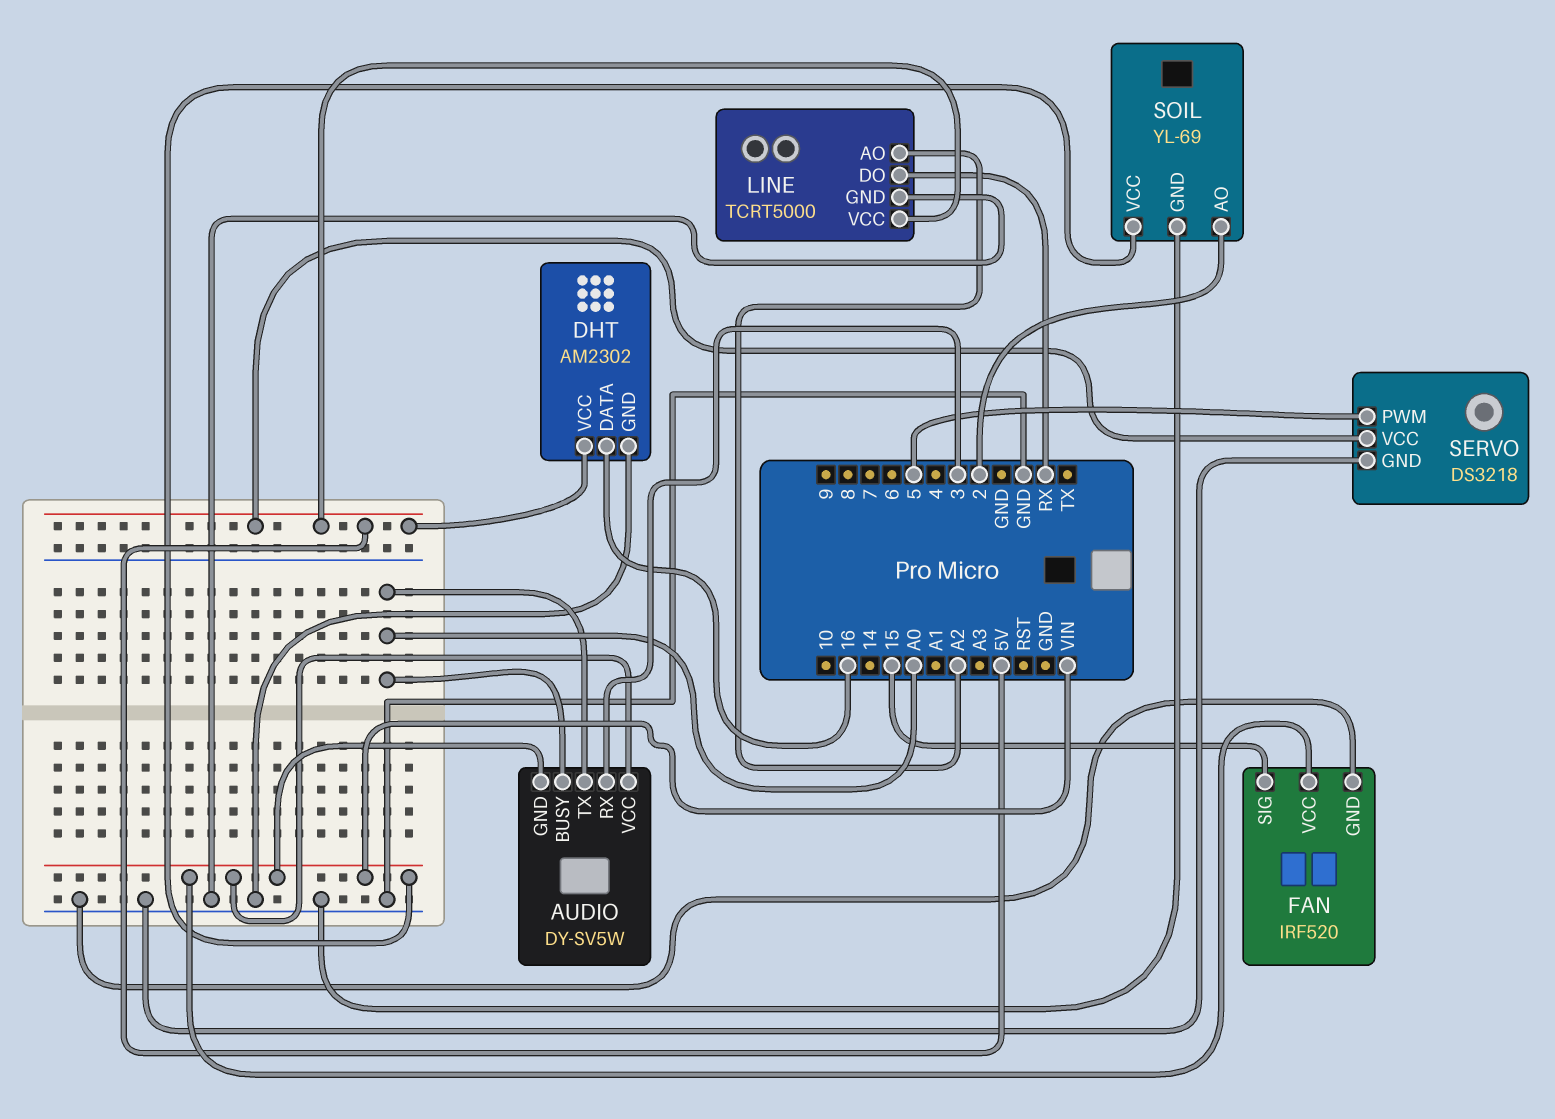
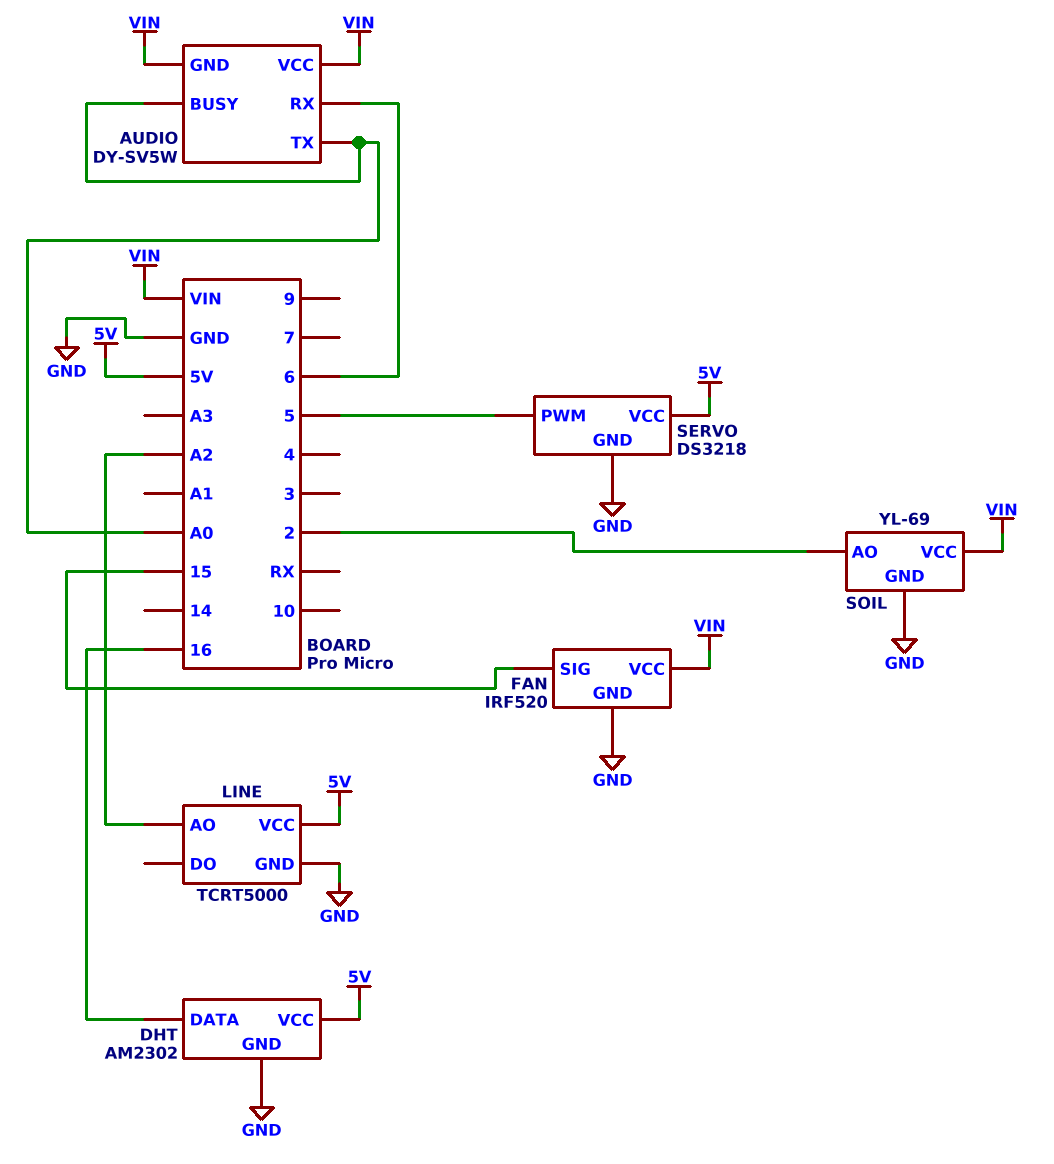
AUDIO pin RX: 3 -> 6
LINE pin DO: RX -> none

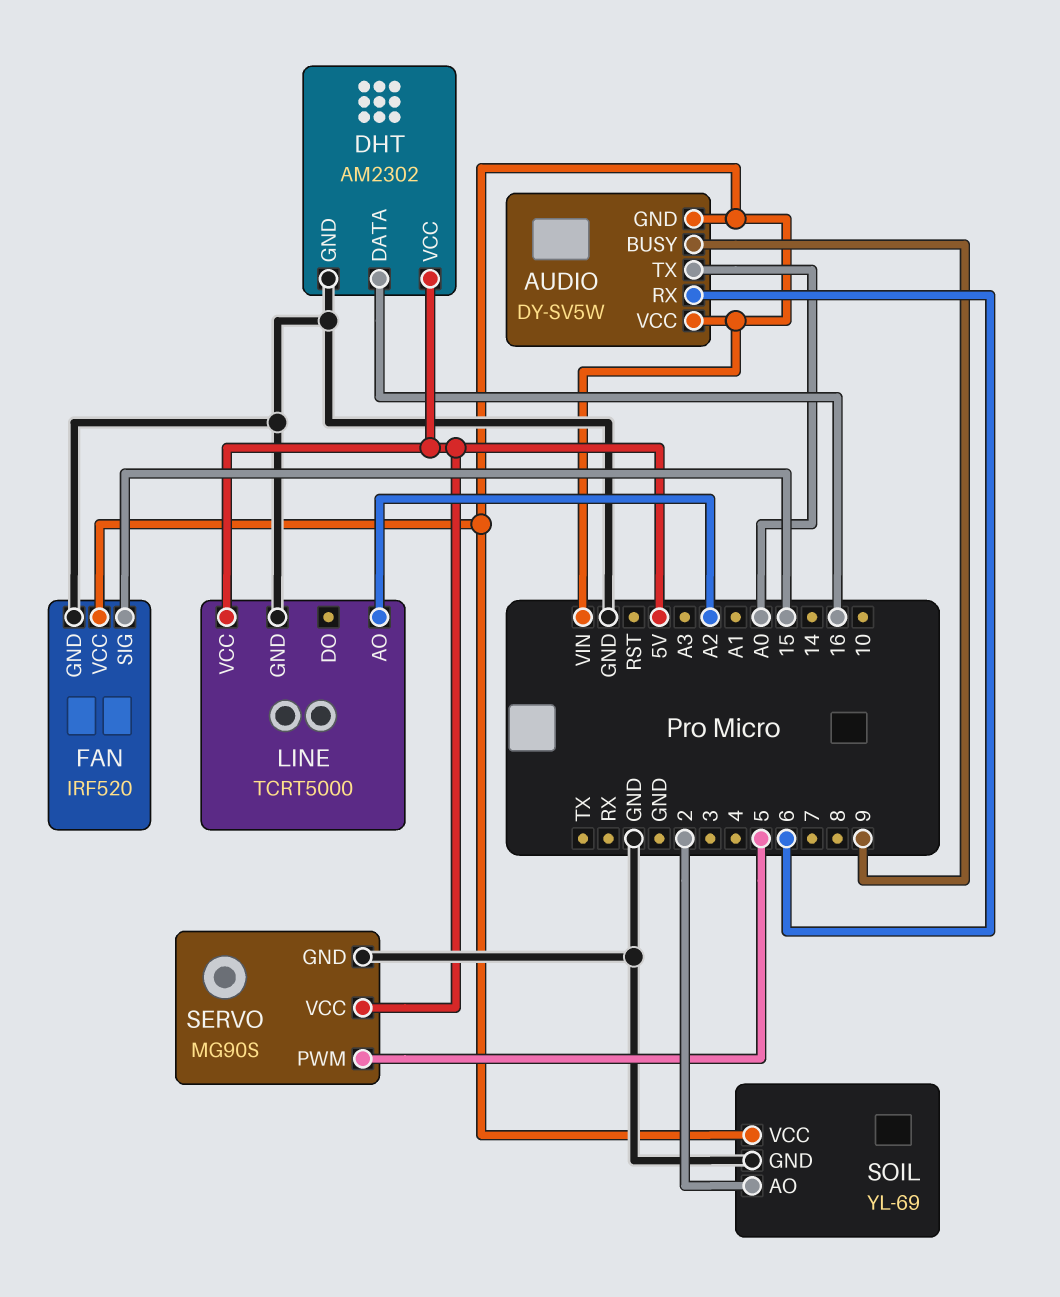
AUDIO pin BUSY: A0 -> 9
SERVO: DS3218 -> MG90S

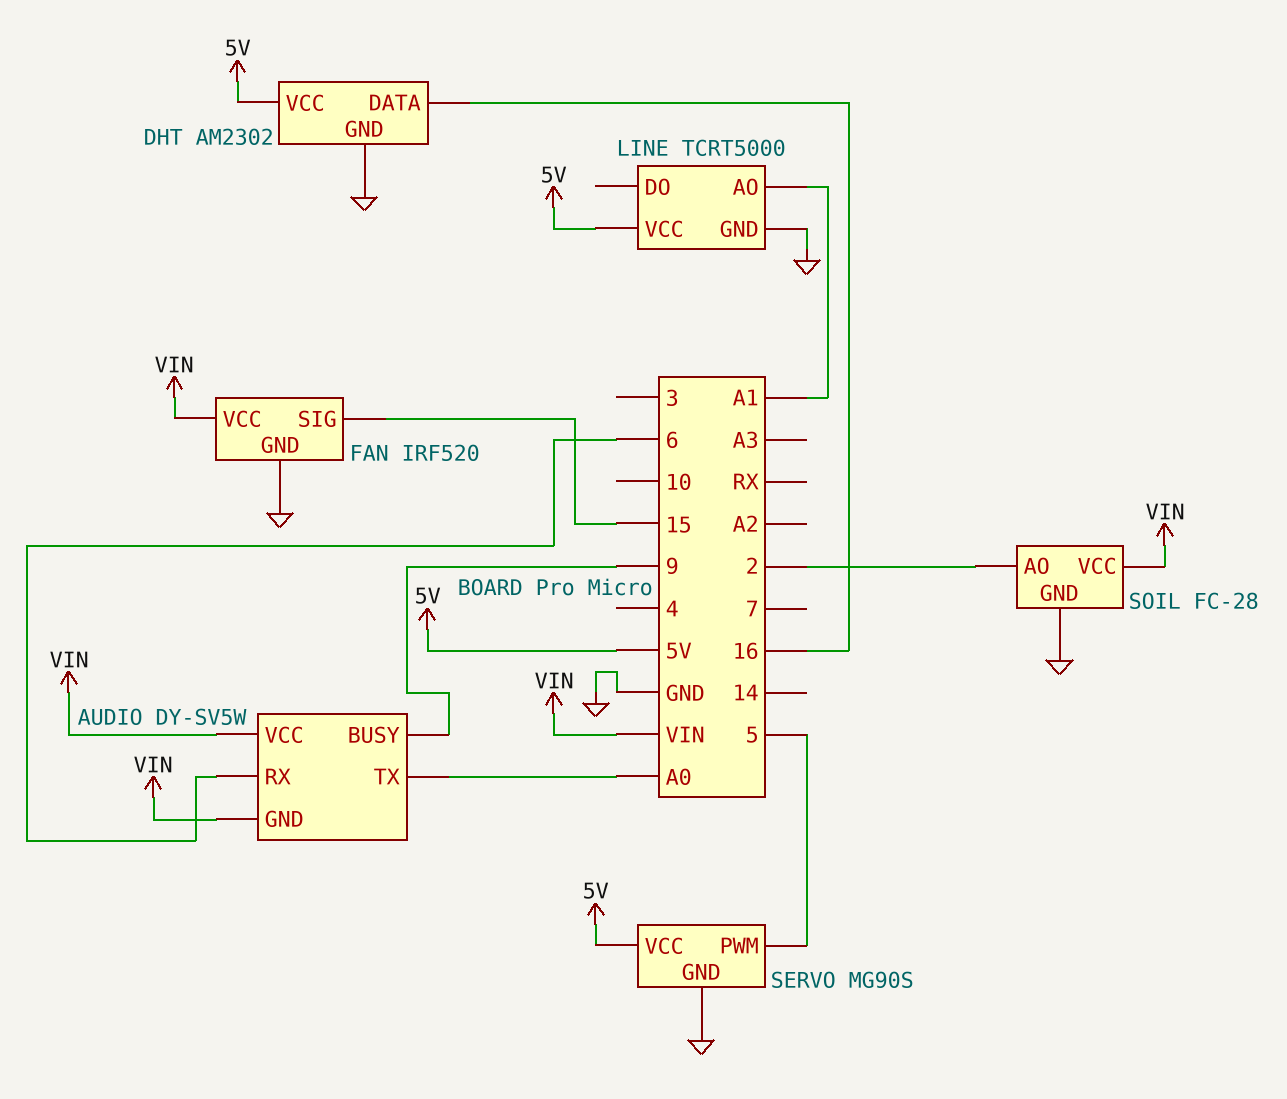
LINE pin AO: A2 -> A1
SOIL: YL-69 -> FC-28

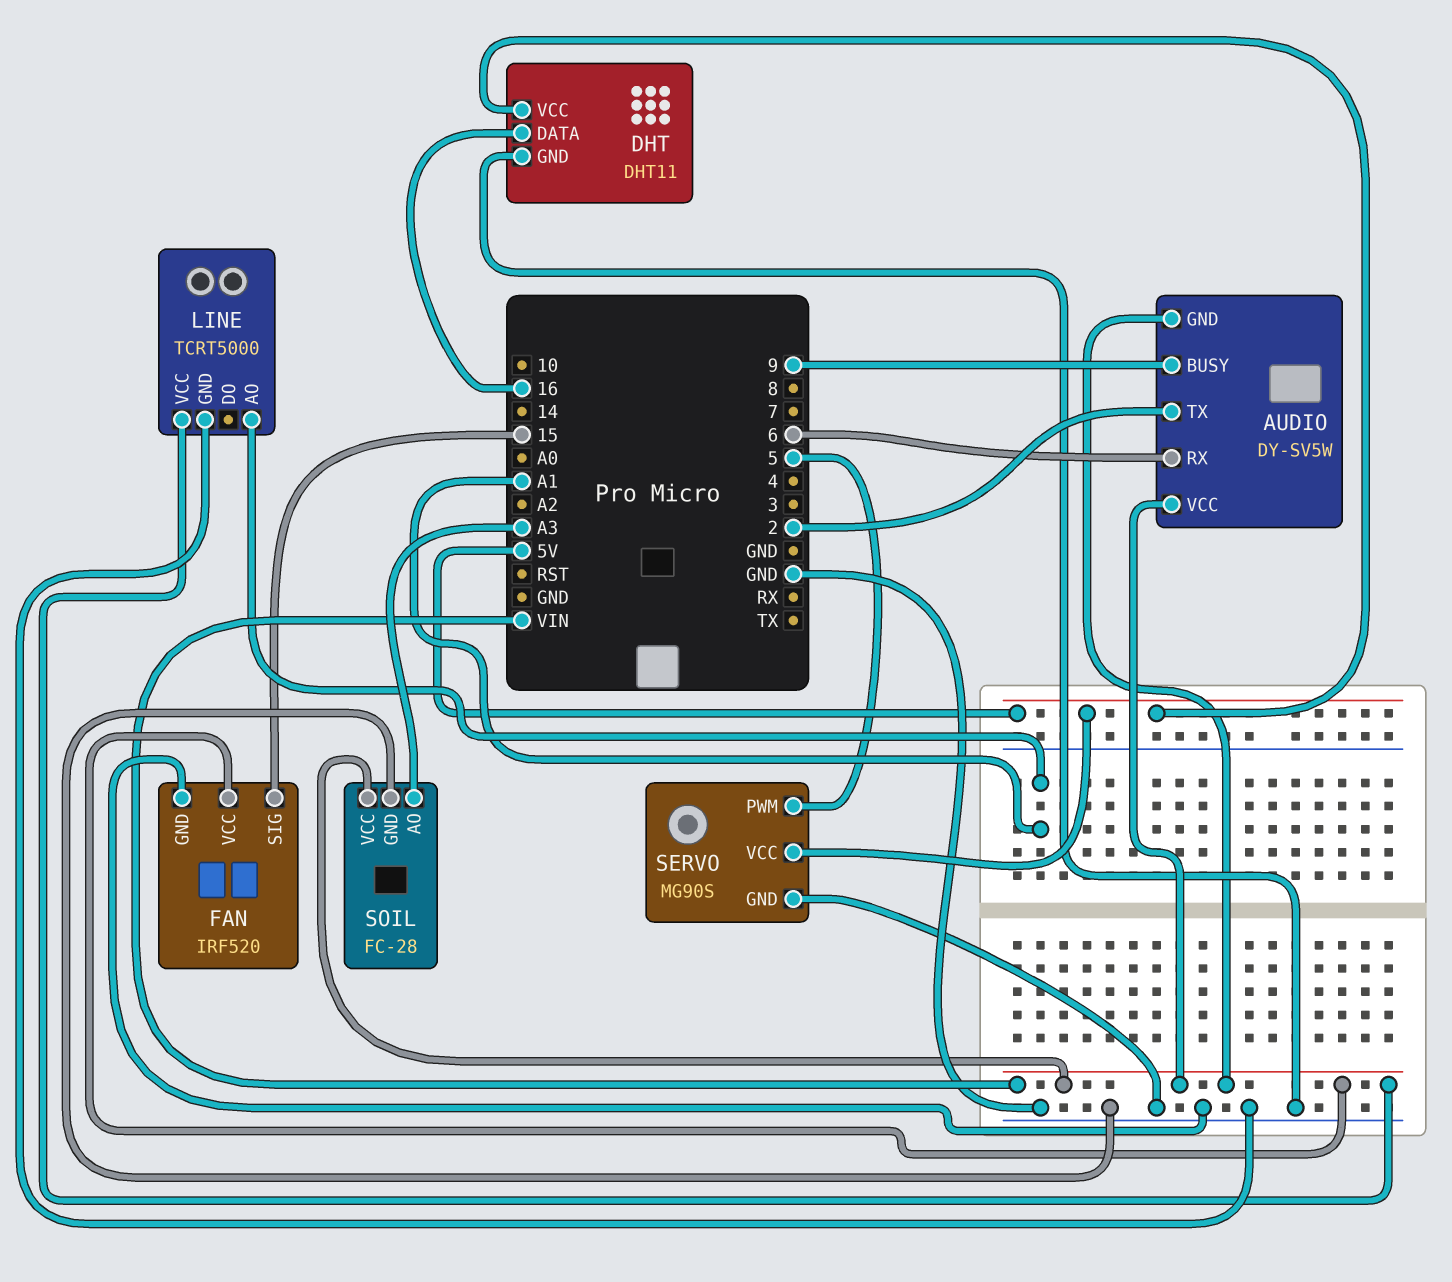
AUDIO pin TX: A0 -> 2
DHT: AM2302 -> DHT11
LINE pin VCC: 5V -> VIN
SOIL pin AO: 2 -> A3

